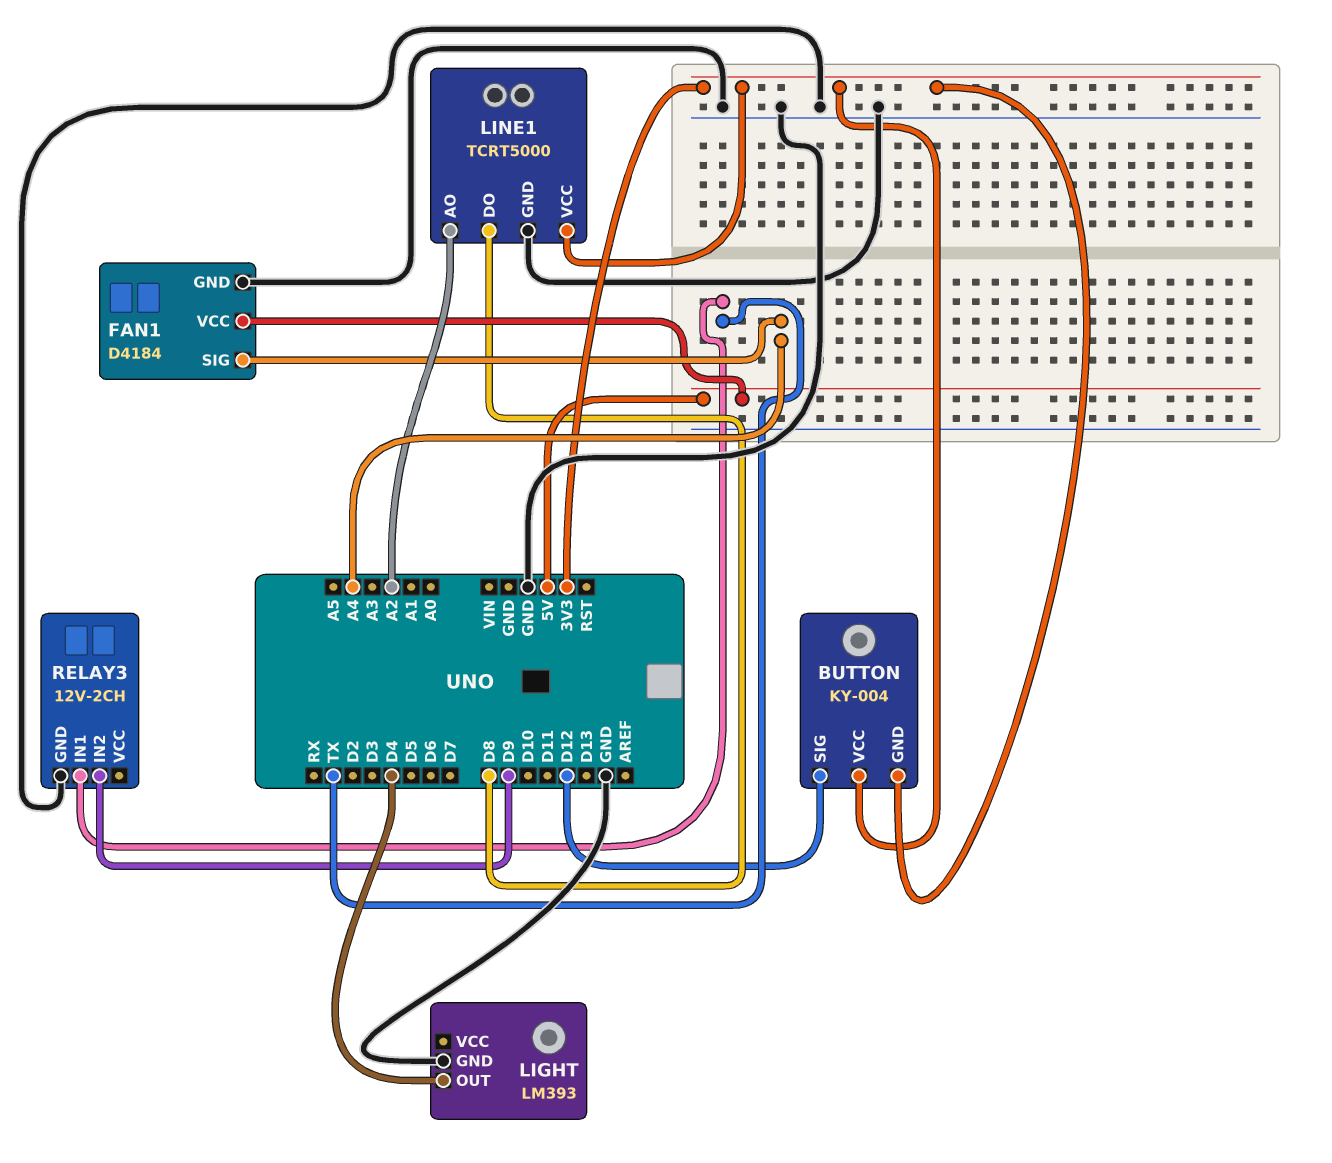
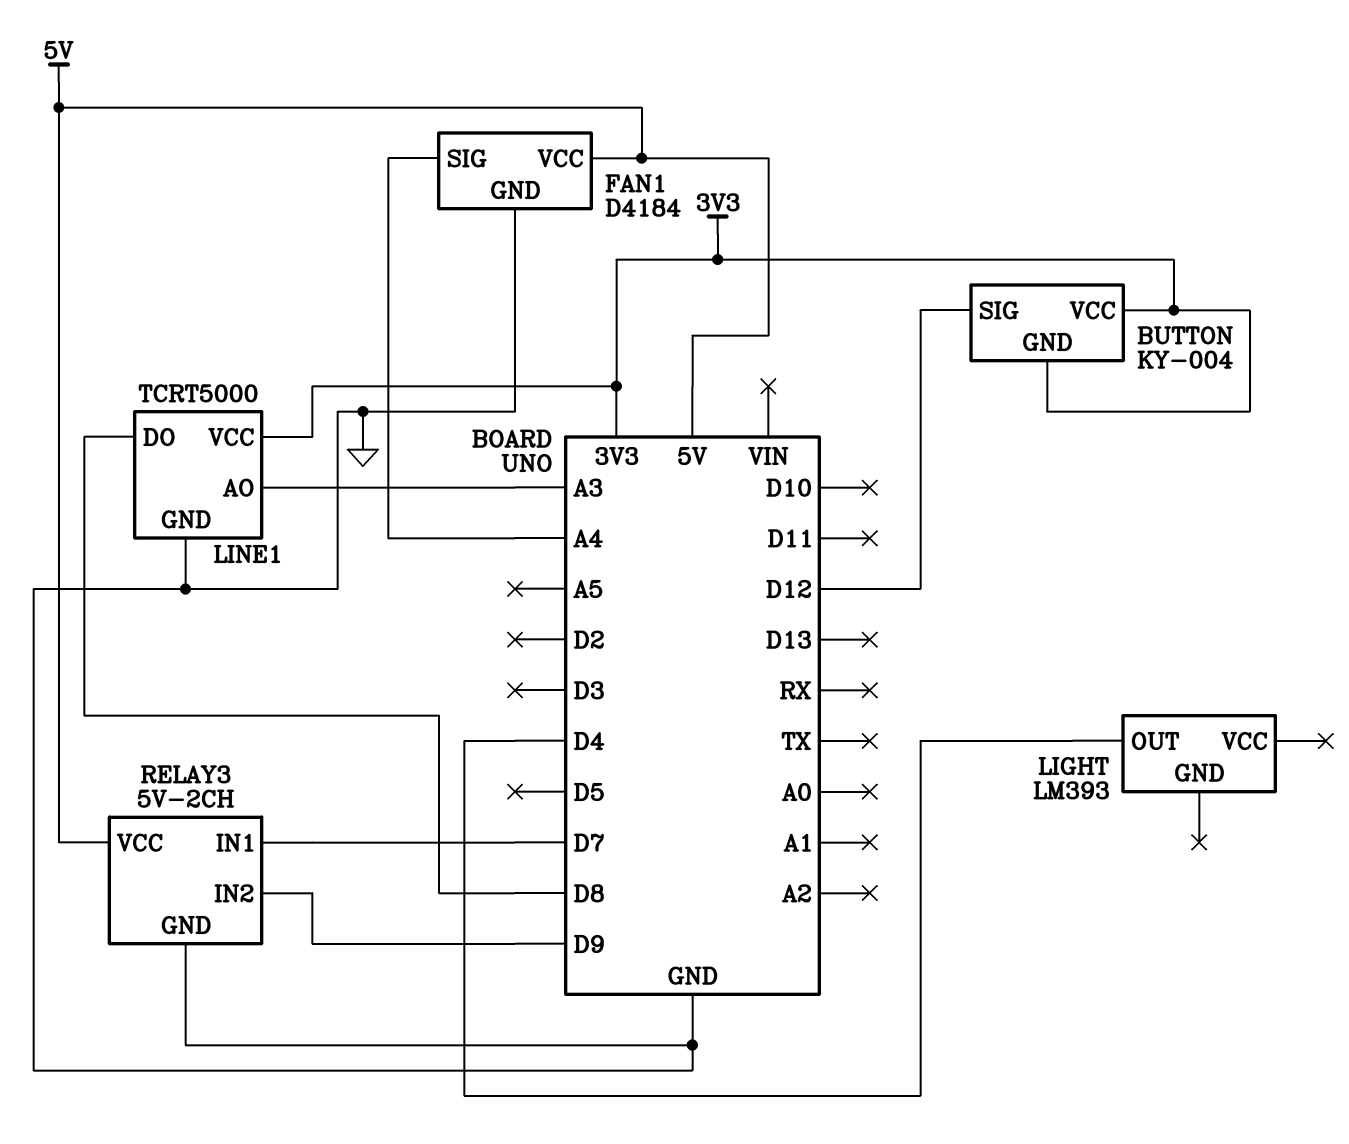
LIGHT pin GND: GND -> none
LINE1 pin AO: A2 -> A3
RELAY3: 12V-2CH -> 5V-2CH
RELAY3 pin IN1: TX -> D7
RELAY3 pin VCC: none -> 5V

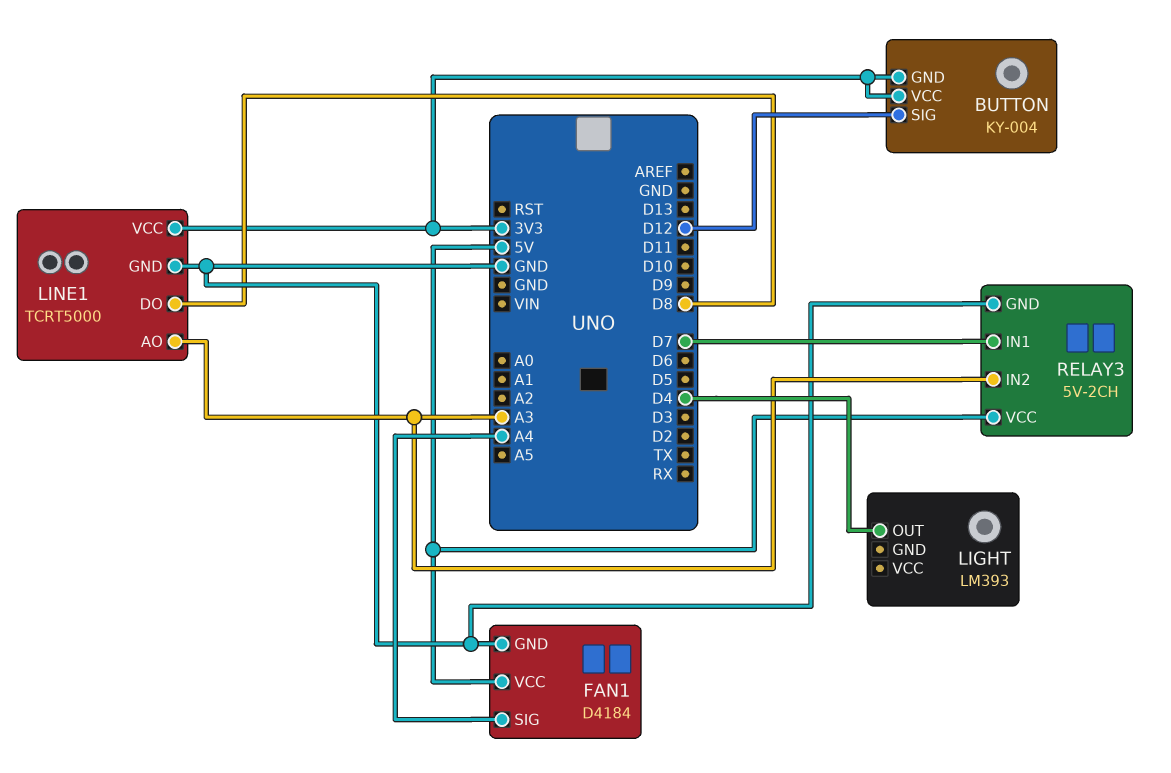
RELAY3 pin IN2: D9 -> A3

